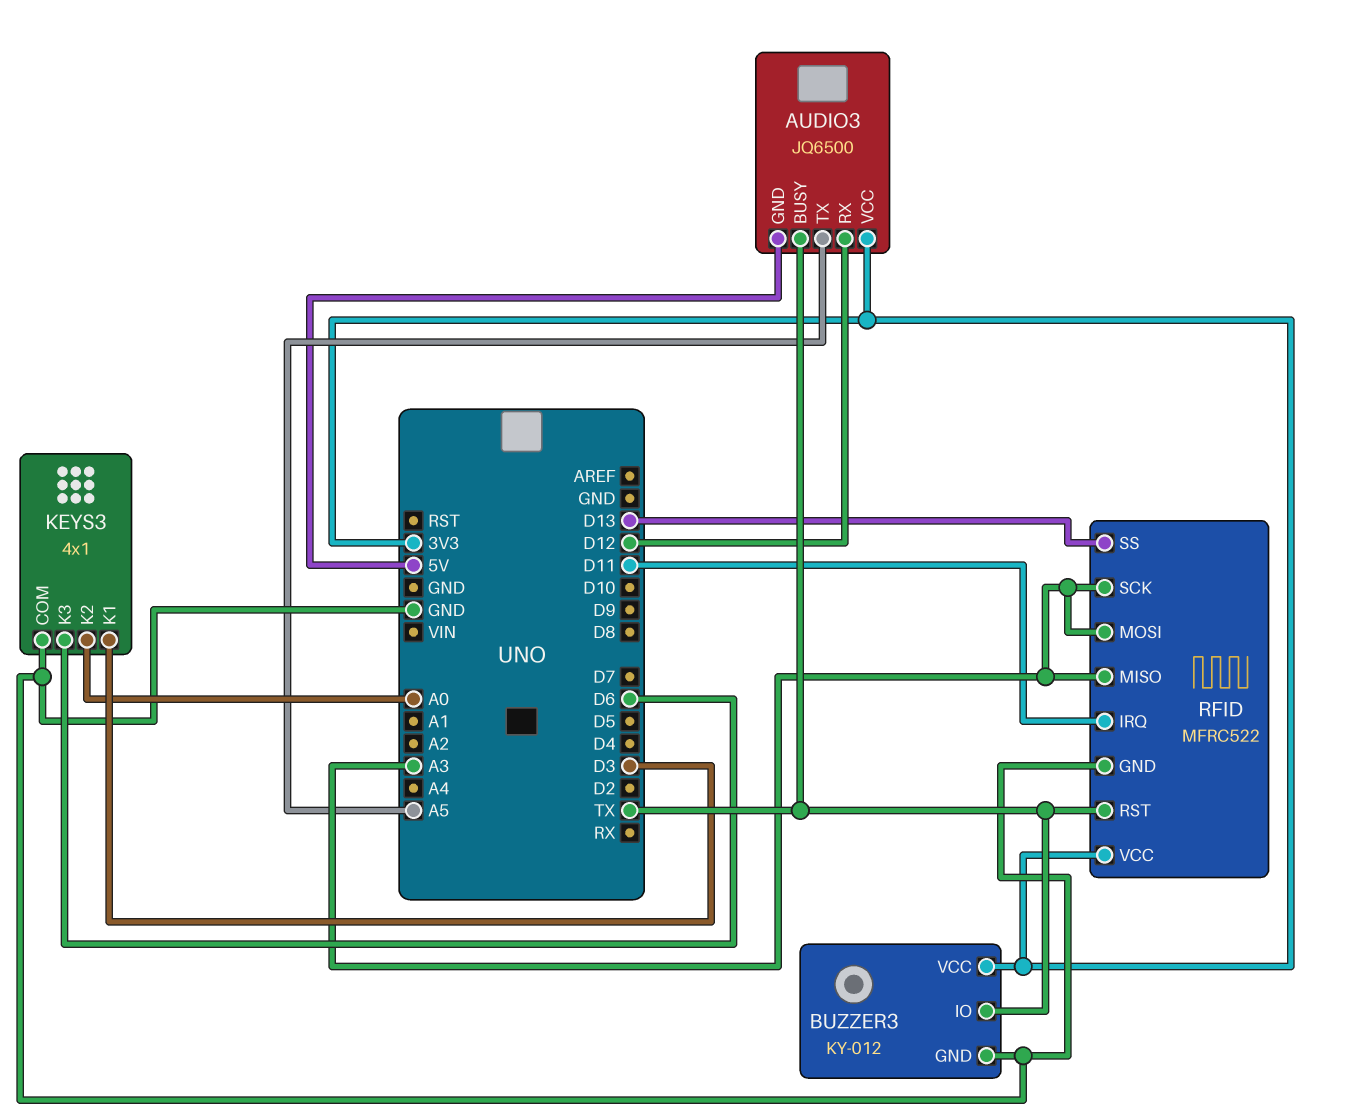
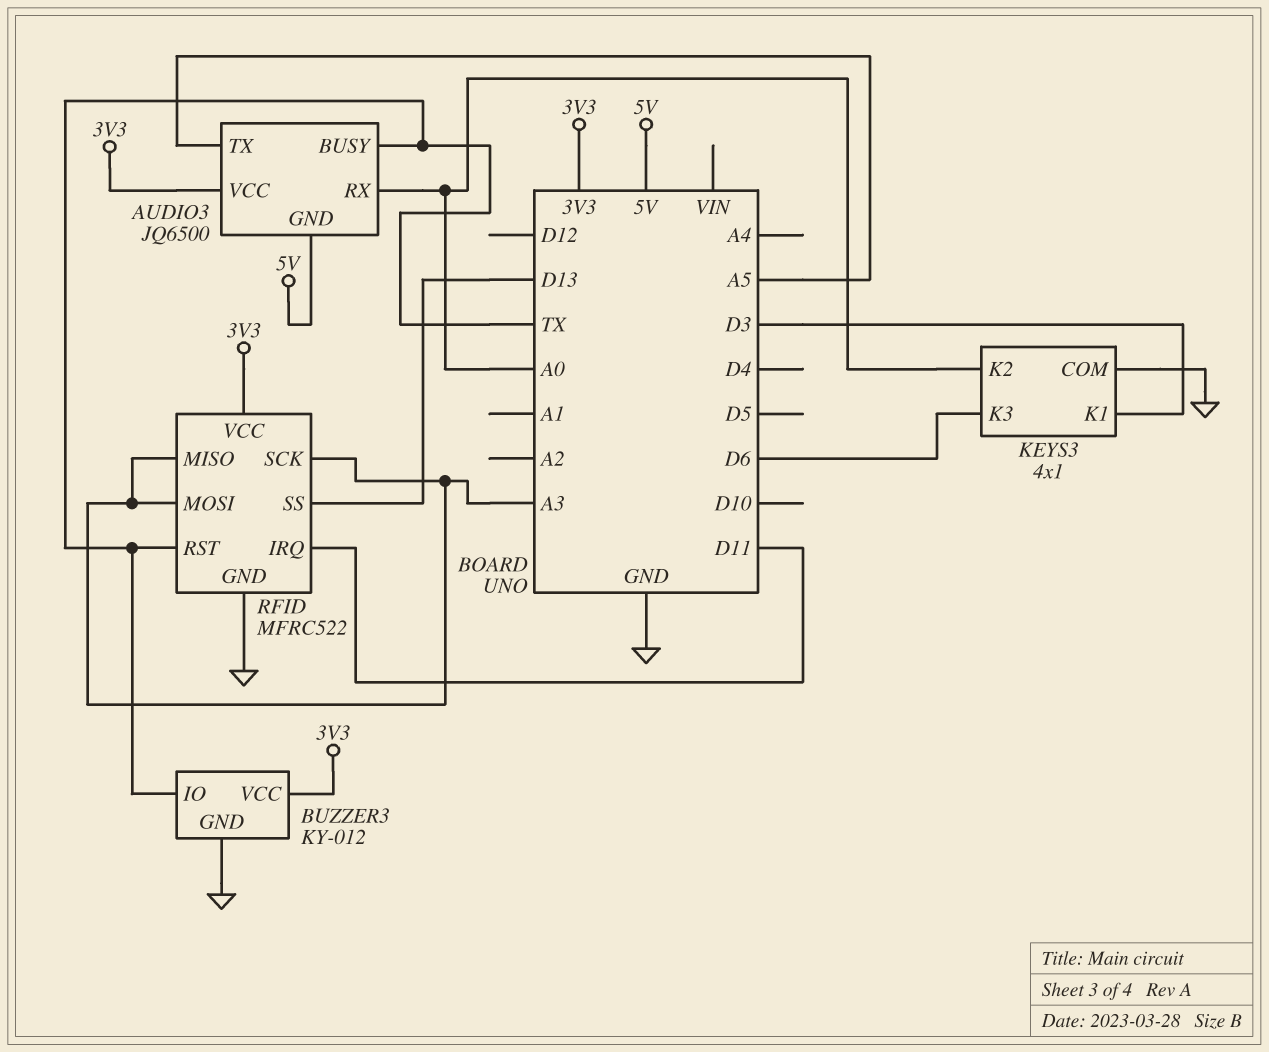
AUDIO3 pin RX: D12 -> A0

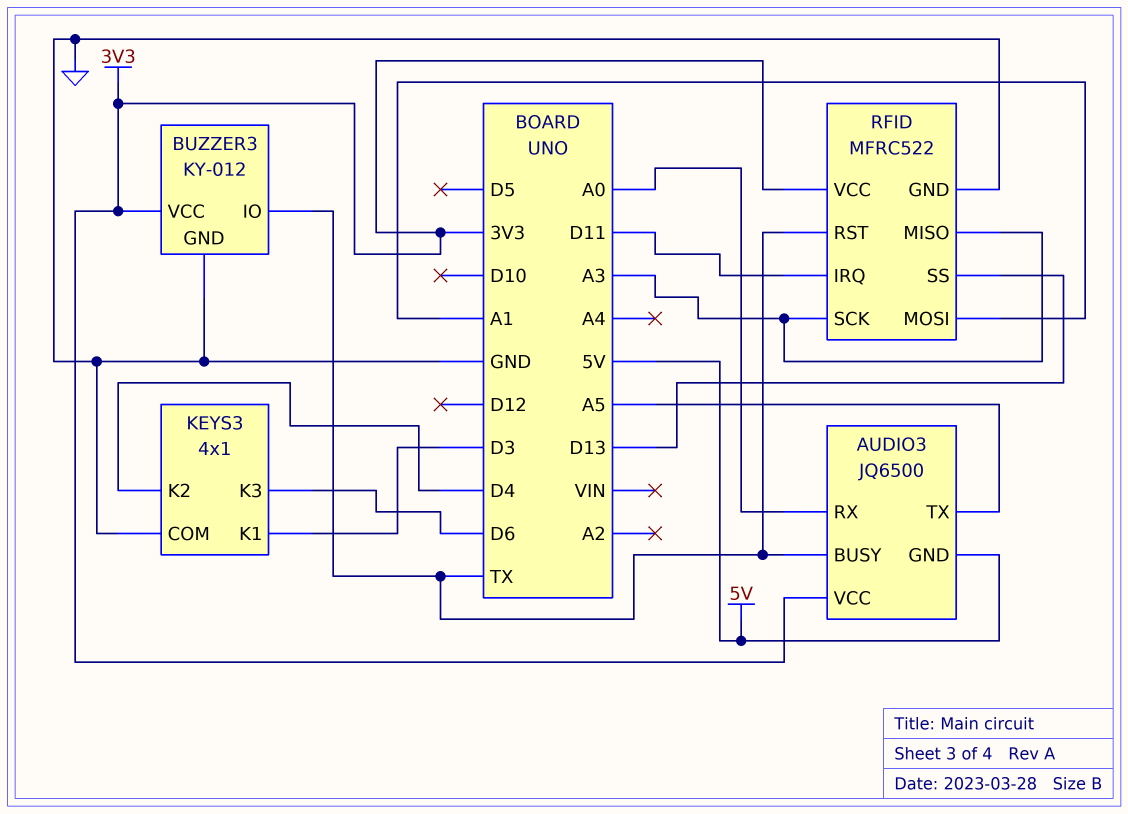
KEYS3 pin K2: A0 -> D4
RFID pin MOSI: A3 -> A1

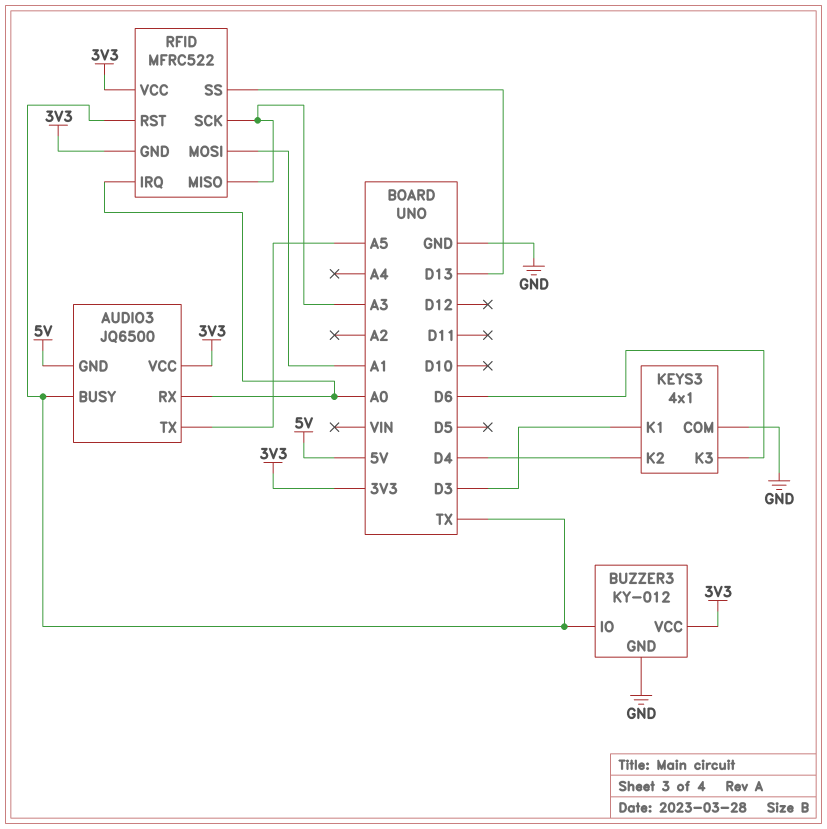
RFID pin GND: GND -> 3V3
RFID pin IRQ: D11 -> A0

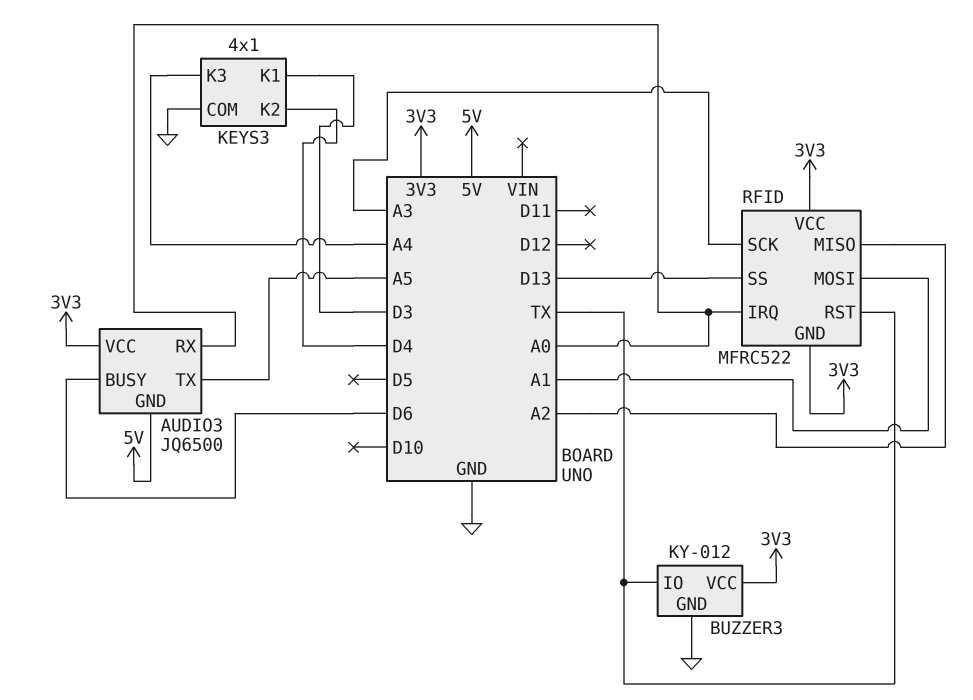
AUDIO3 pin BUSY: TX -> D6
KEYS3 pin K3: D6 -> A4
RFID pin MISO: A3 -> A2

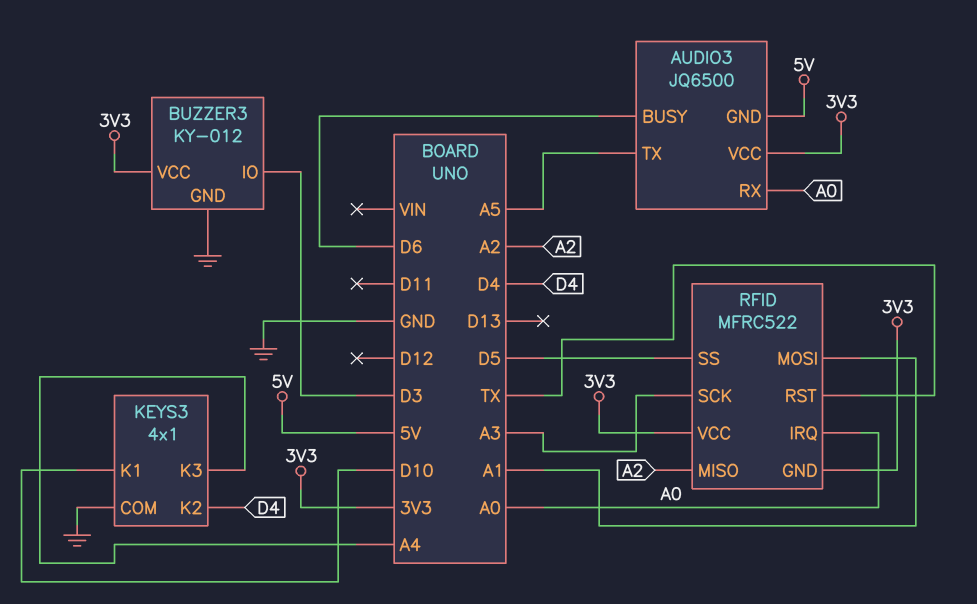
BUZZER3 pin IO: TX -> D3
KEYS3 pin K1: D3 -> D10
RFID pin SS: D13 -> D5

